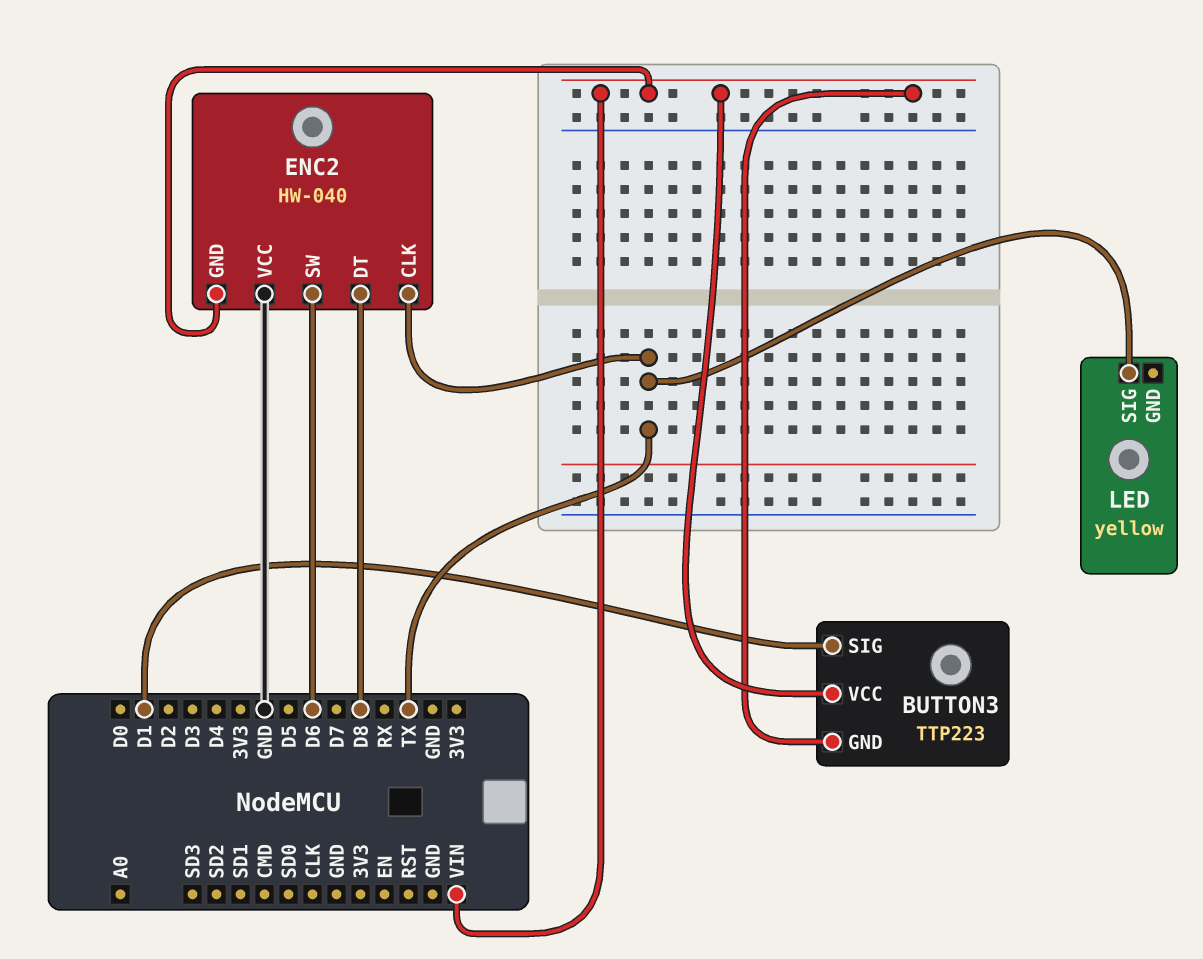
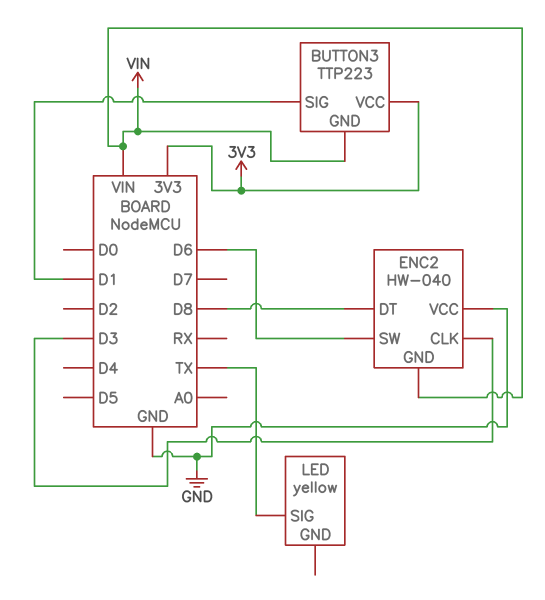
BUTTON3 pin VCC: VIN -> 3V3
ENC2 pin CLK: TX -> D3

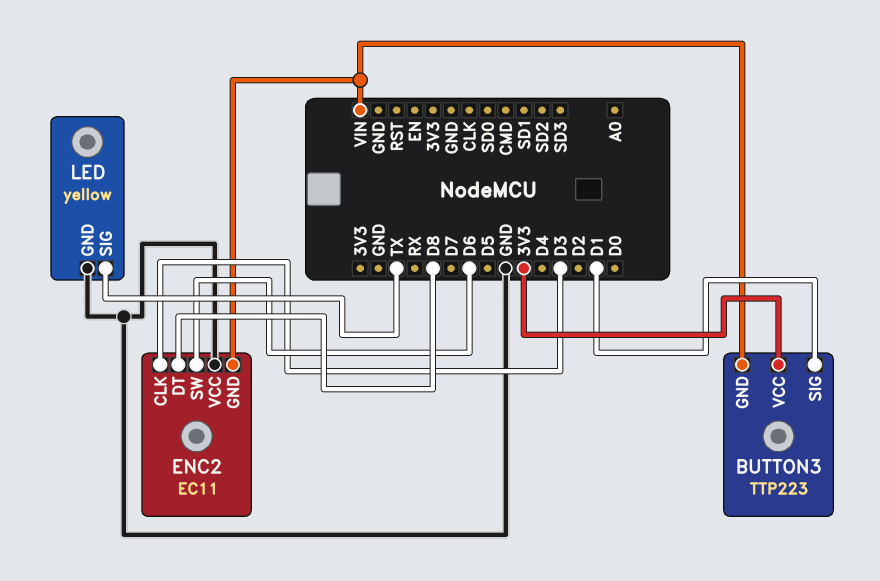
ENC2: HW-040 -> EC11
LED pin GND: none -> GND

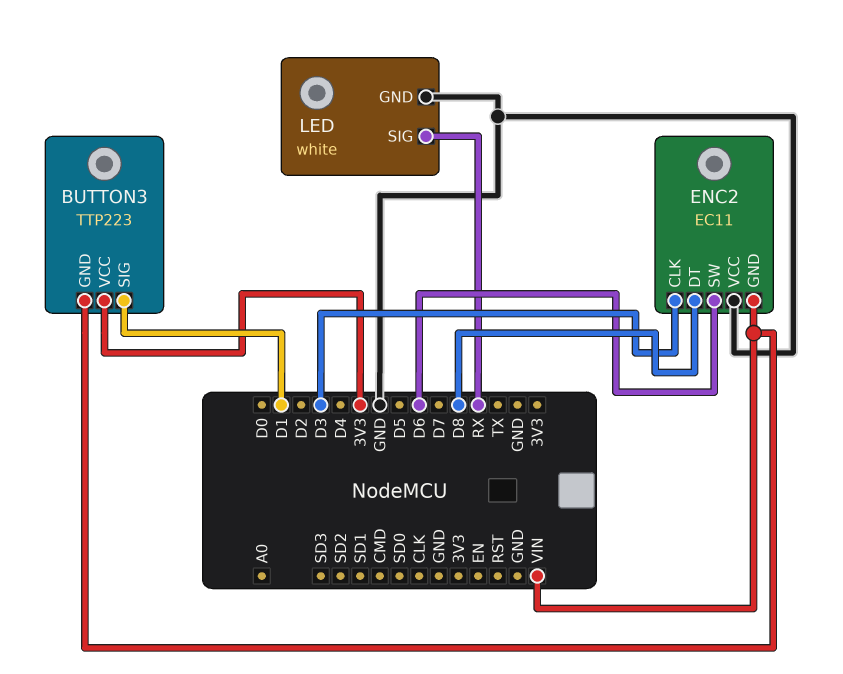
LED: yellow -> white
LED pin SIG: TX -> RX

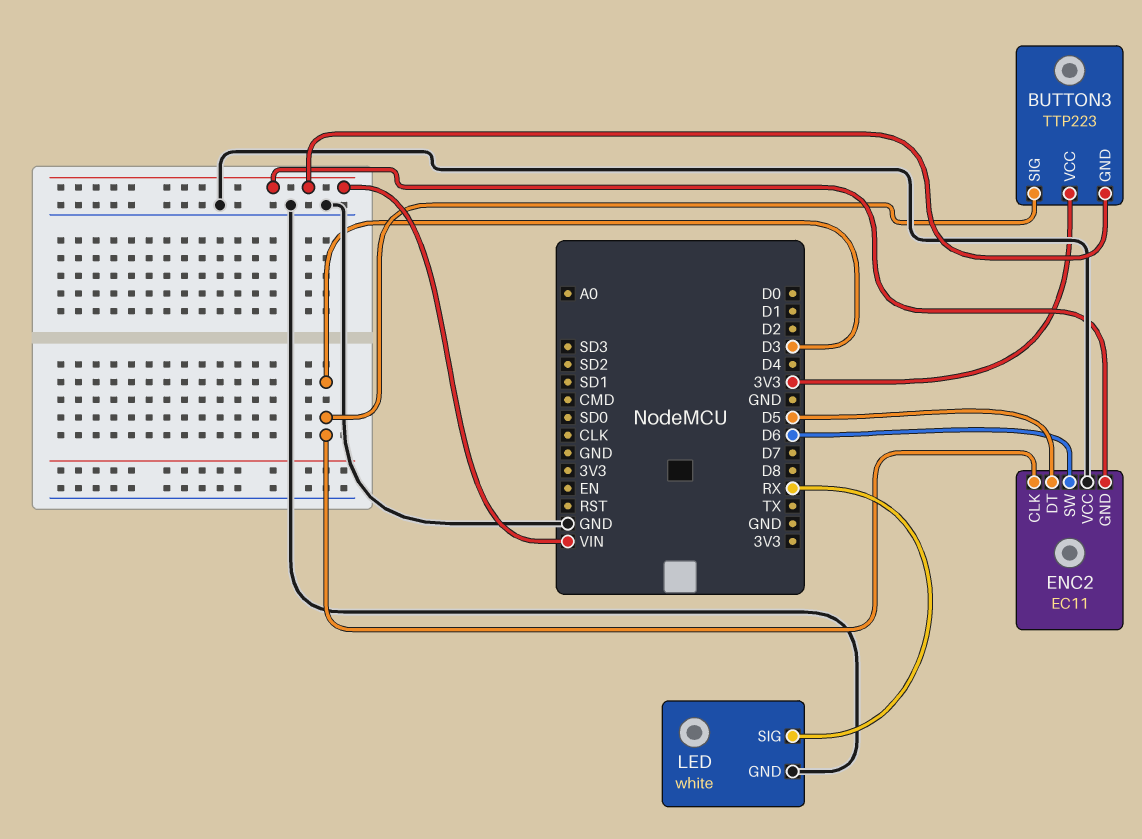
BUTTON3 pin SIG: D1 -> D3
ENC2 pin DT: D8 -> D5

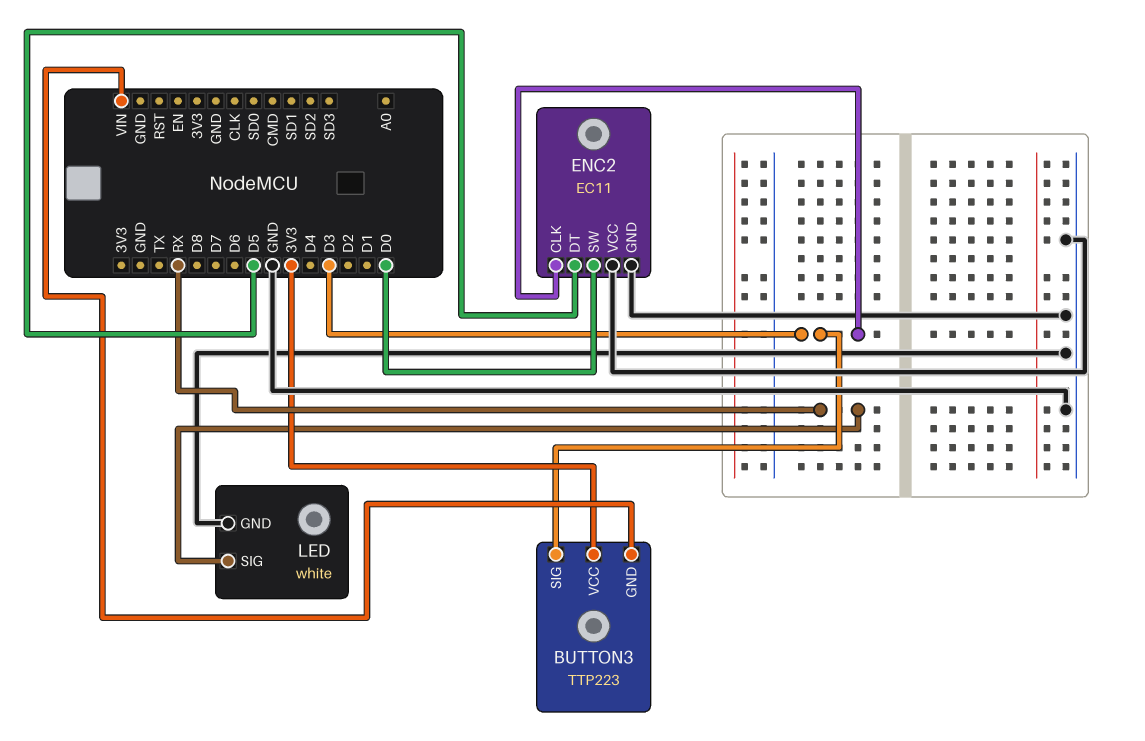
ENC2 pin GND: VIN -> GND
ENC2 pin SW: D6 -> D0

